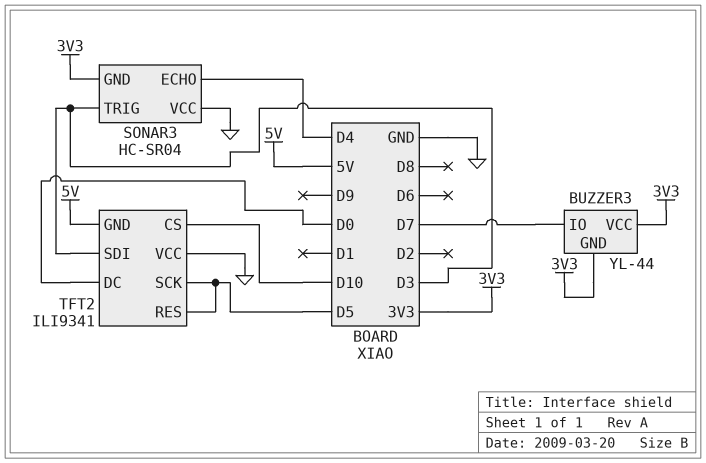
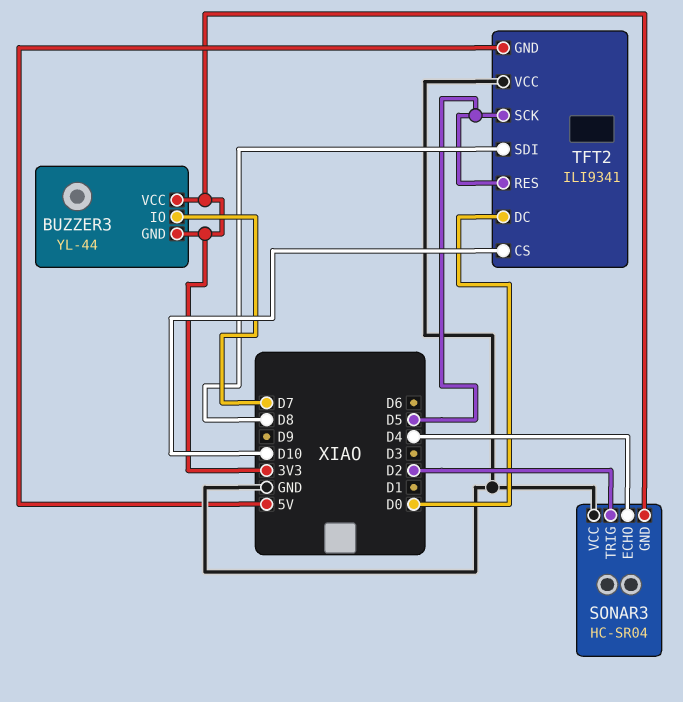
SONAR3 pin TRIG: D3 -> D2
TFT2 pin SDI: D3 -> D8

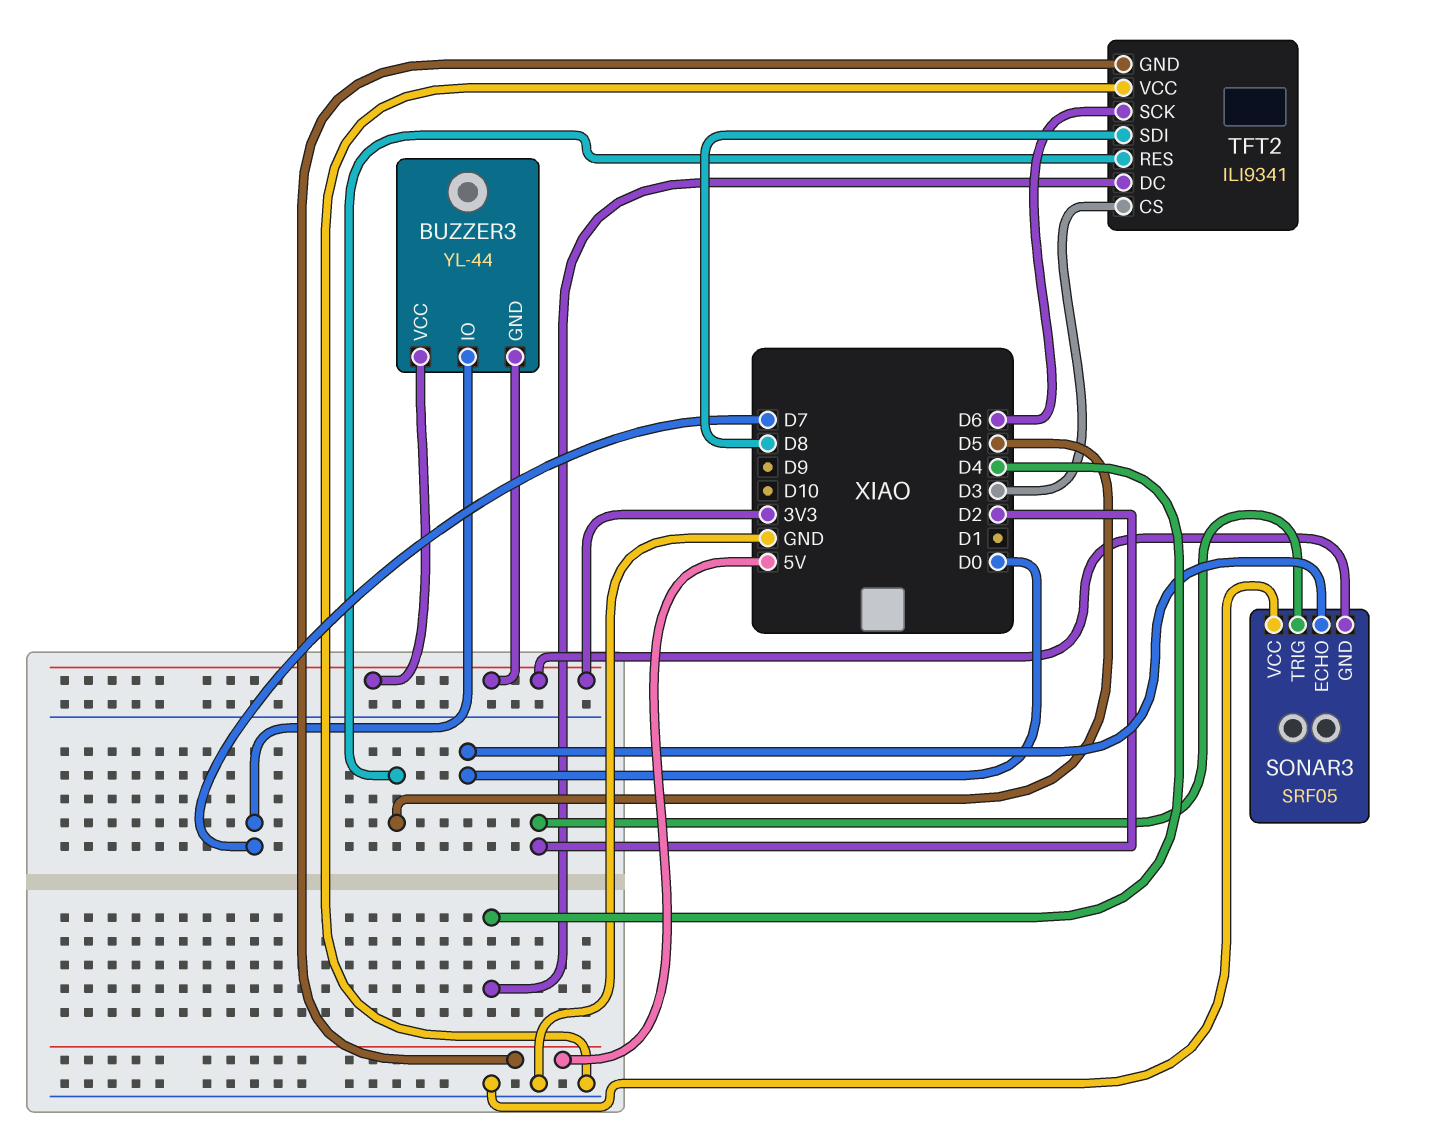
SONAR3: HC-SR04 -> SRF05
SONAR3 pin ECHO: D4 -> D0
TFT2 pin CS: D10 -> D3
TFT2 pin DC: D0 -> D4
TFT2 pin SCK: D5 -> D6

